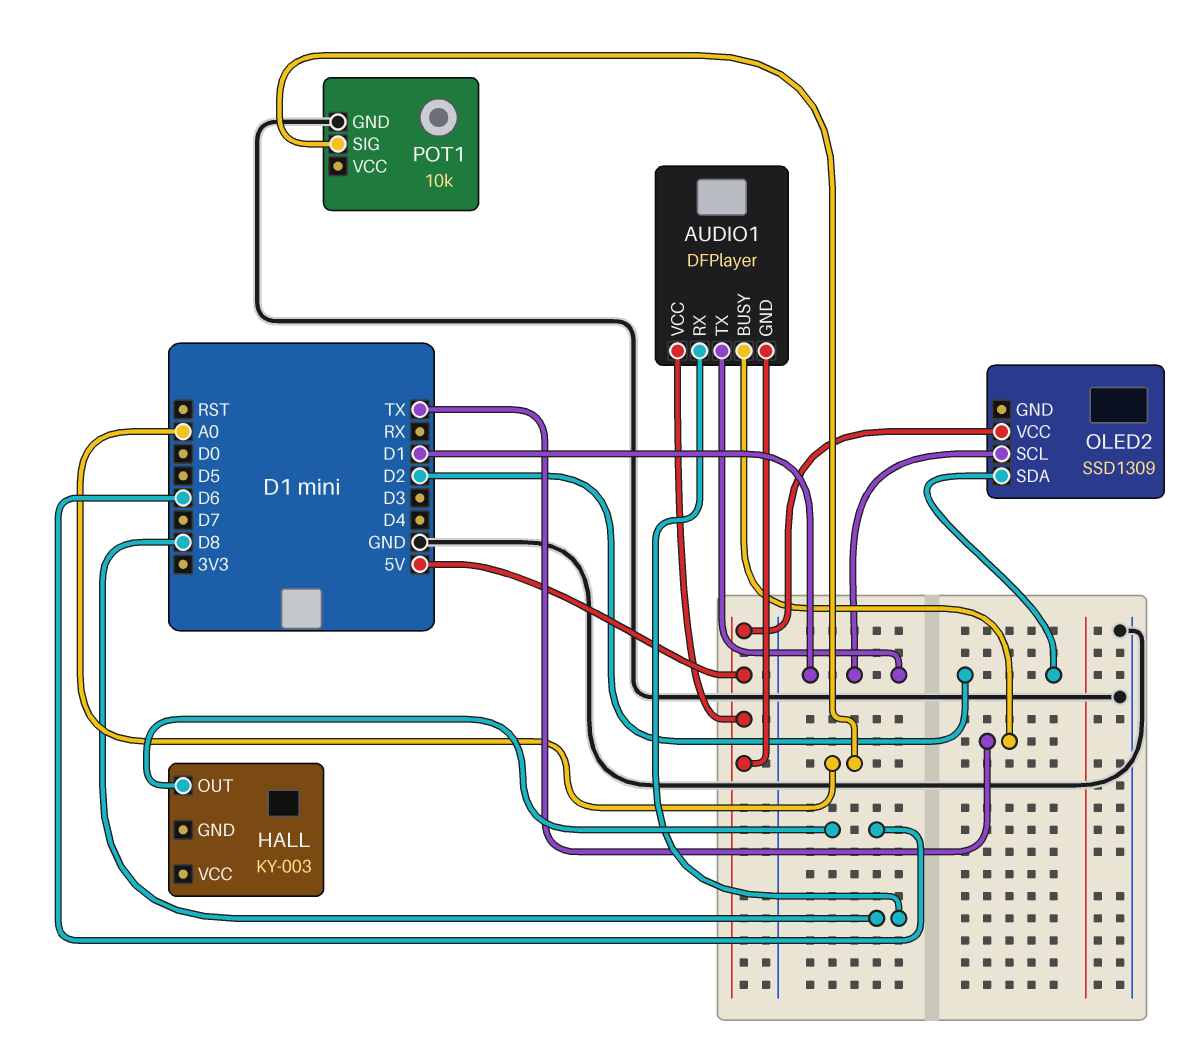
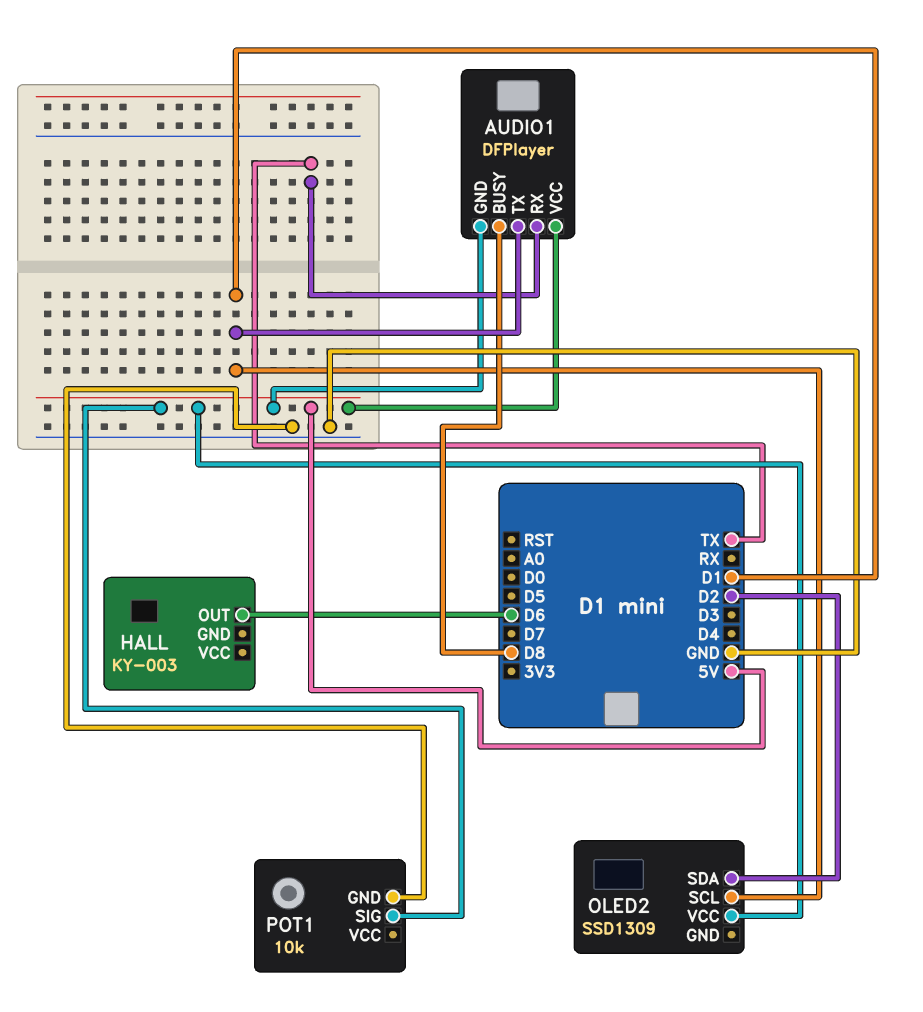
AUDIO1 pin BUSY: TX -> D8
AUDIO1 pin RX: D8 -> TX
POT1 pin SIG: A0 -> 5V

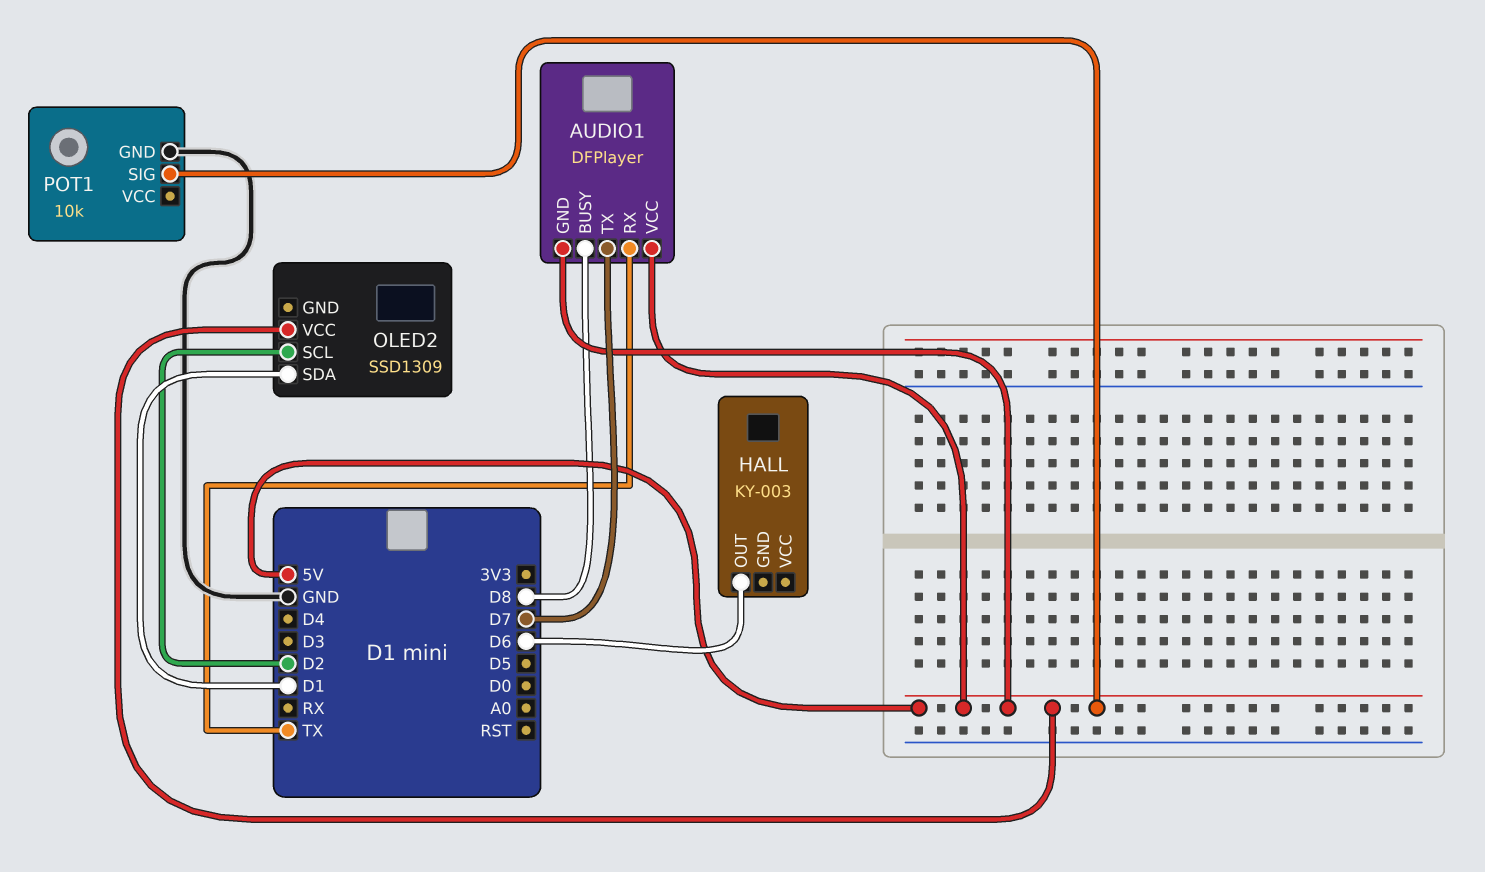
AUDIO1 pin TX: D1 -> D7
OLED2 pin SCL: D1 -> D2
OLED2 pin SDA: D2 -> D1

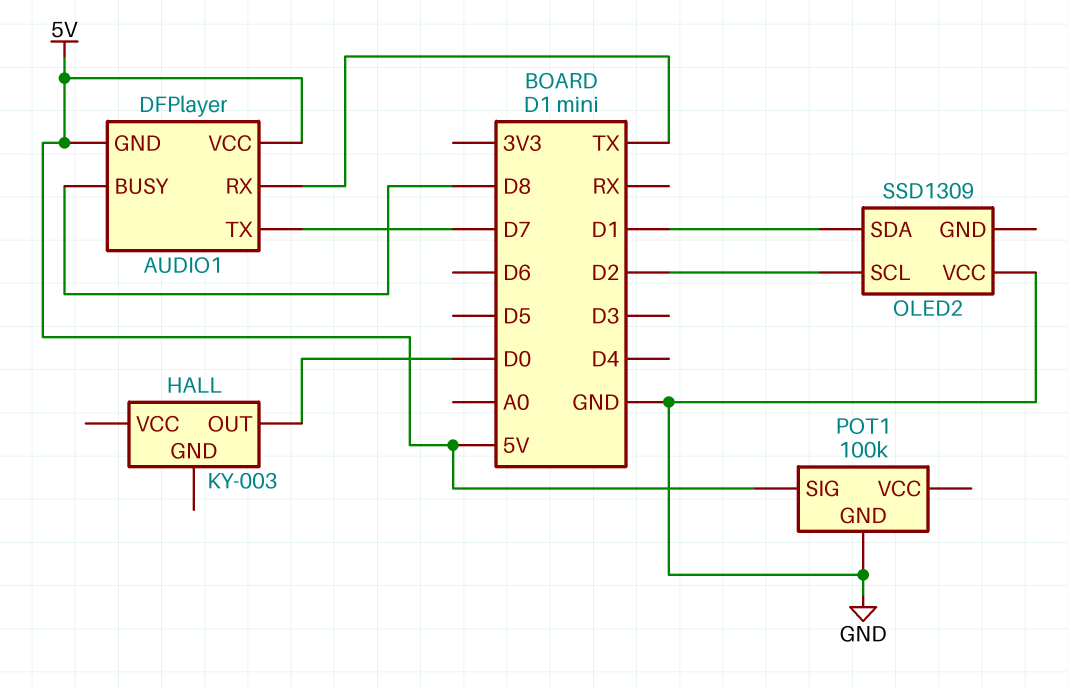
HALL pin OUT: D6 -> D0
OLED2 pin VCC: 5V -> GND
POT1: 10k -> 100k

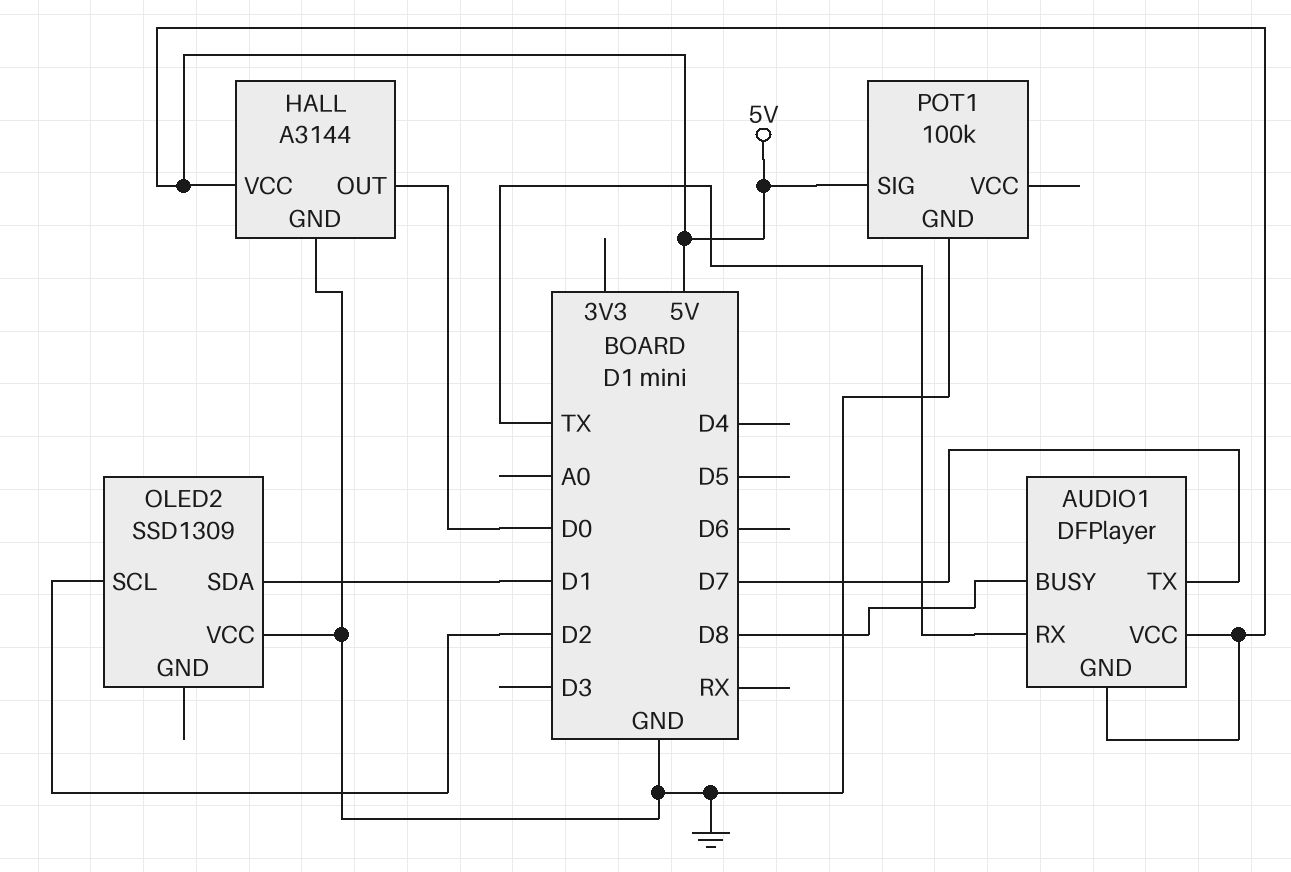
HALL: KY-003 -> A3144
HALL pin GND: none -> GND
HALL pin VCC: none -> 5V

